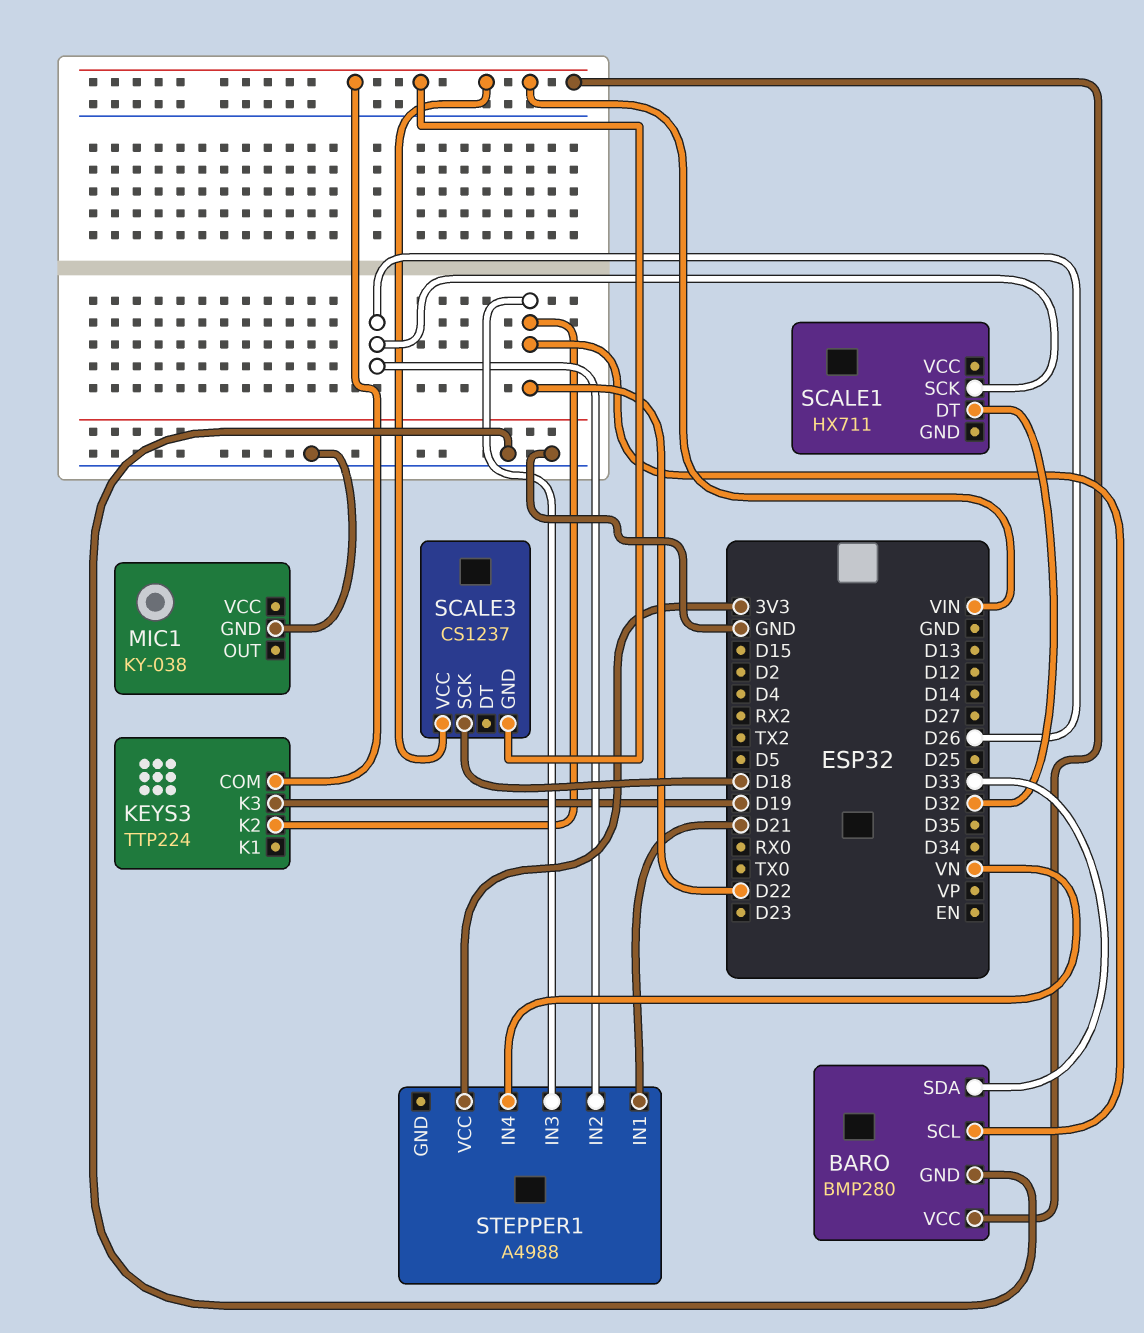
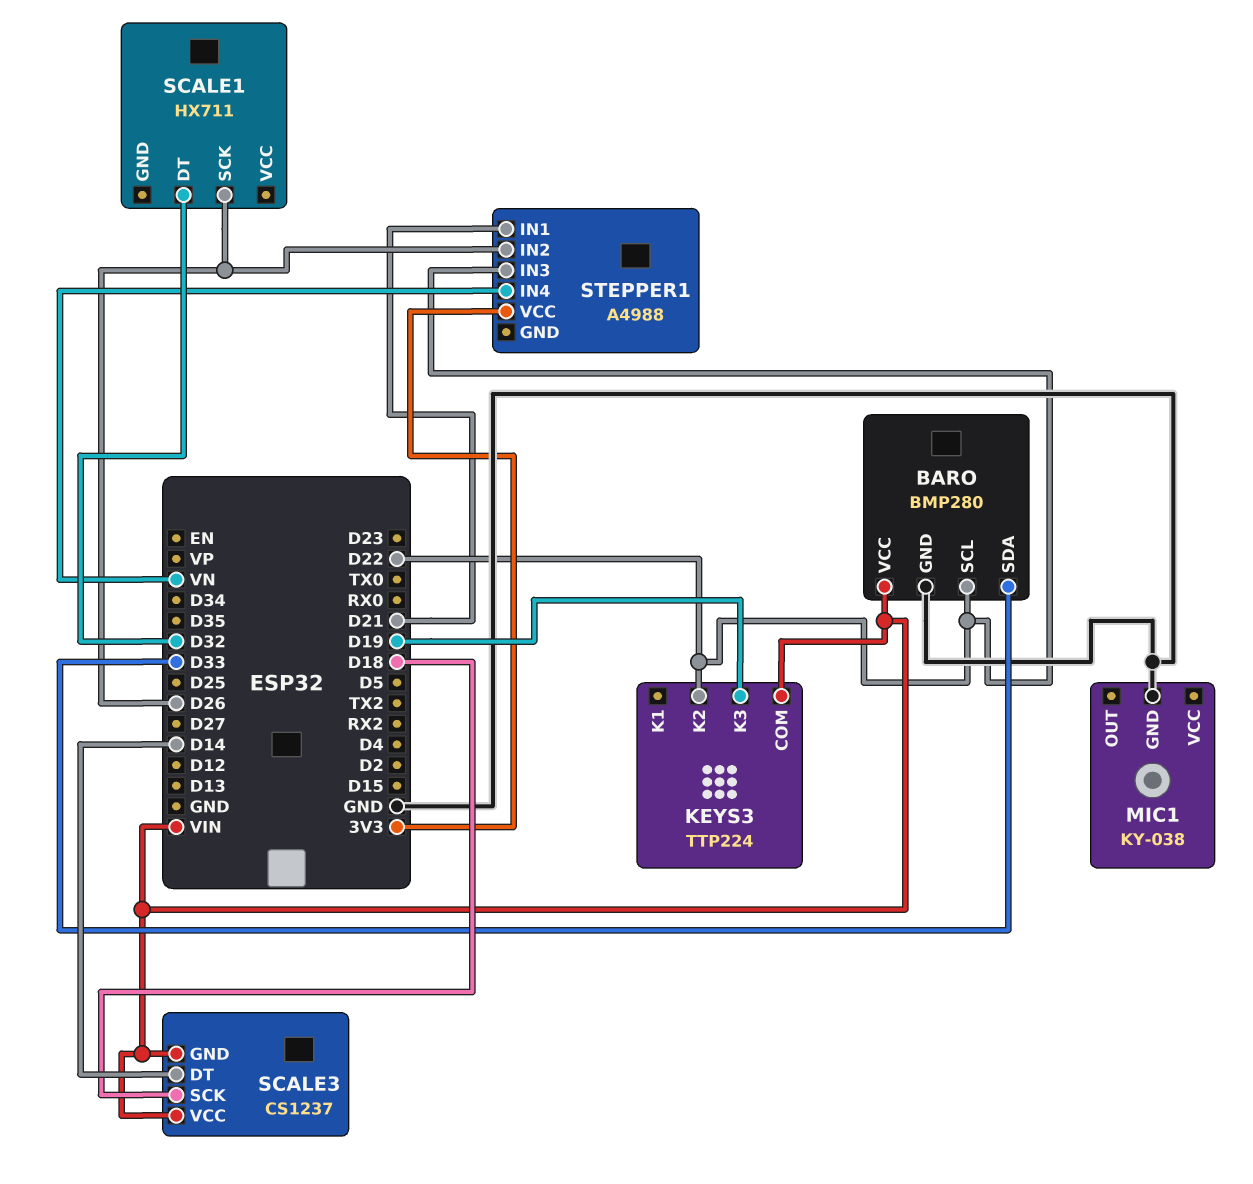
SCALE3 pin DT: none -> D14

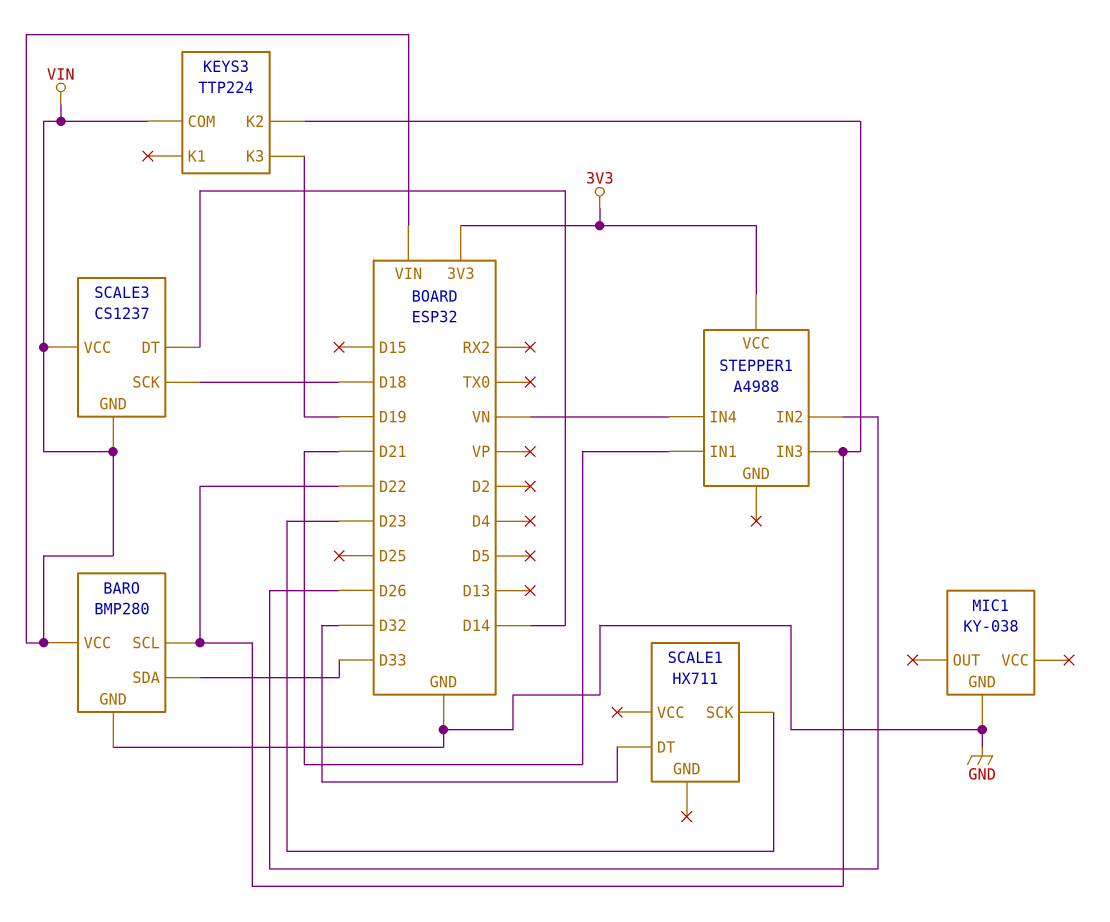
SCALE1 pin SCK: D26 -> D23

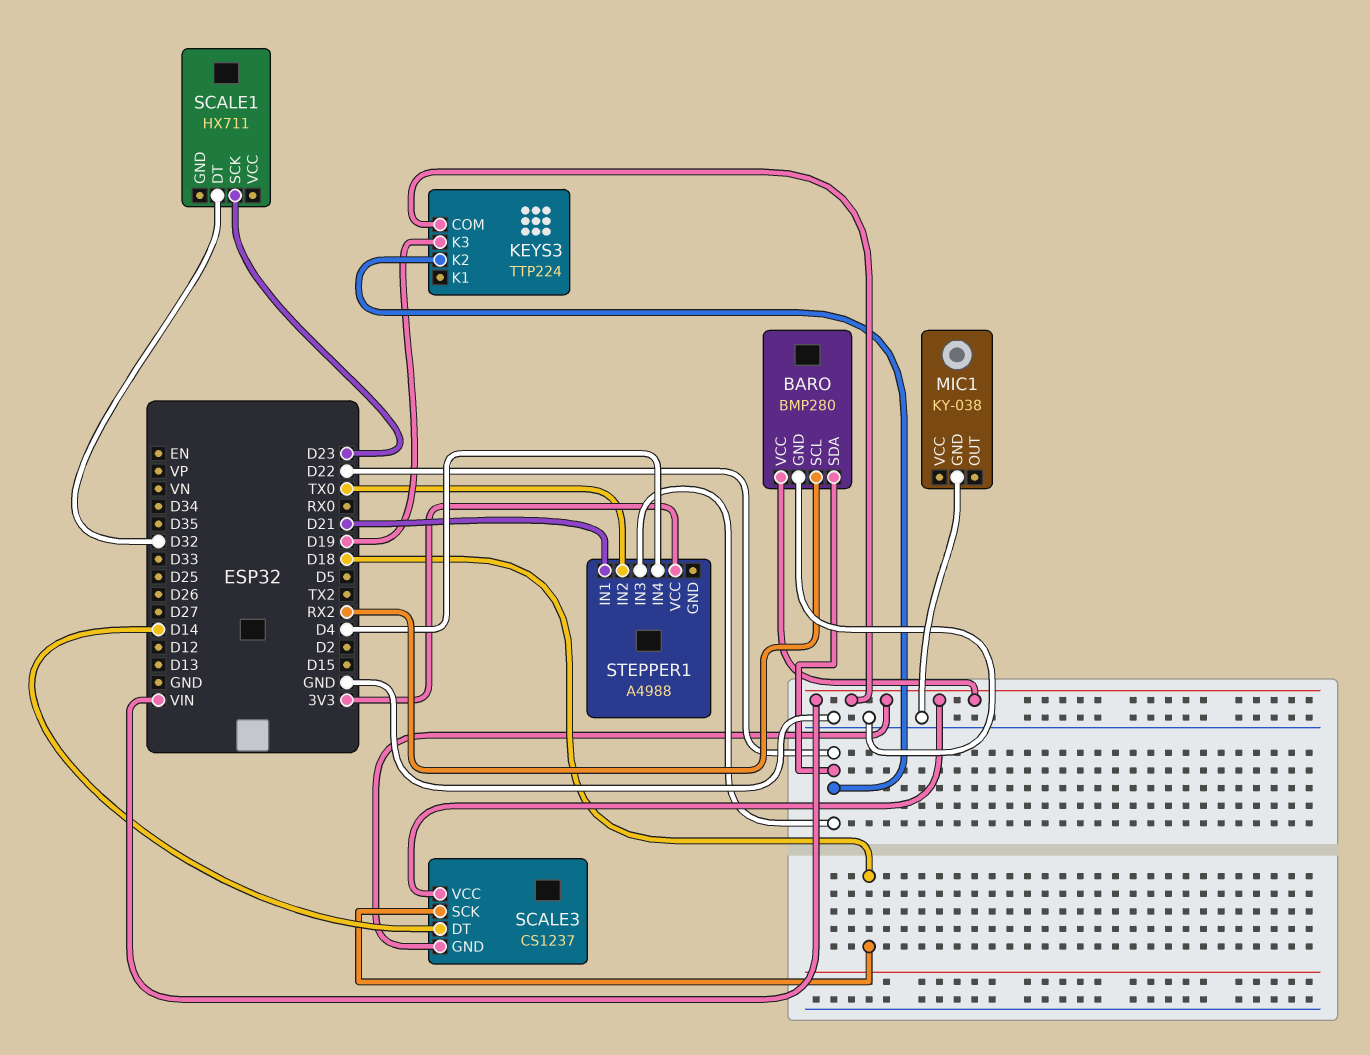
BARO pin SCL: D22 -> RX2
BARO pin SDA: D33 -> D22
STEPPER1 pin IN2: D26 -> TX0
STEPPER1 pin IN4: VN -> D4

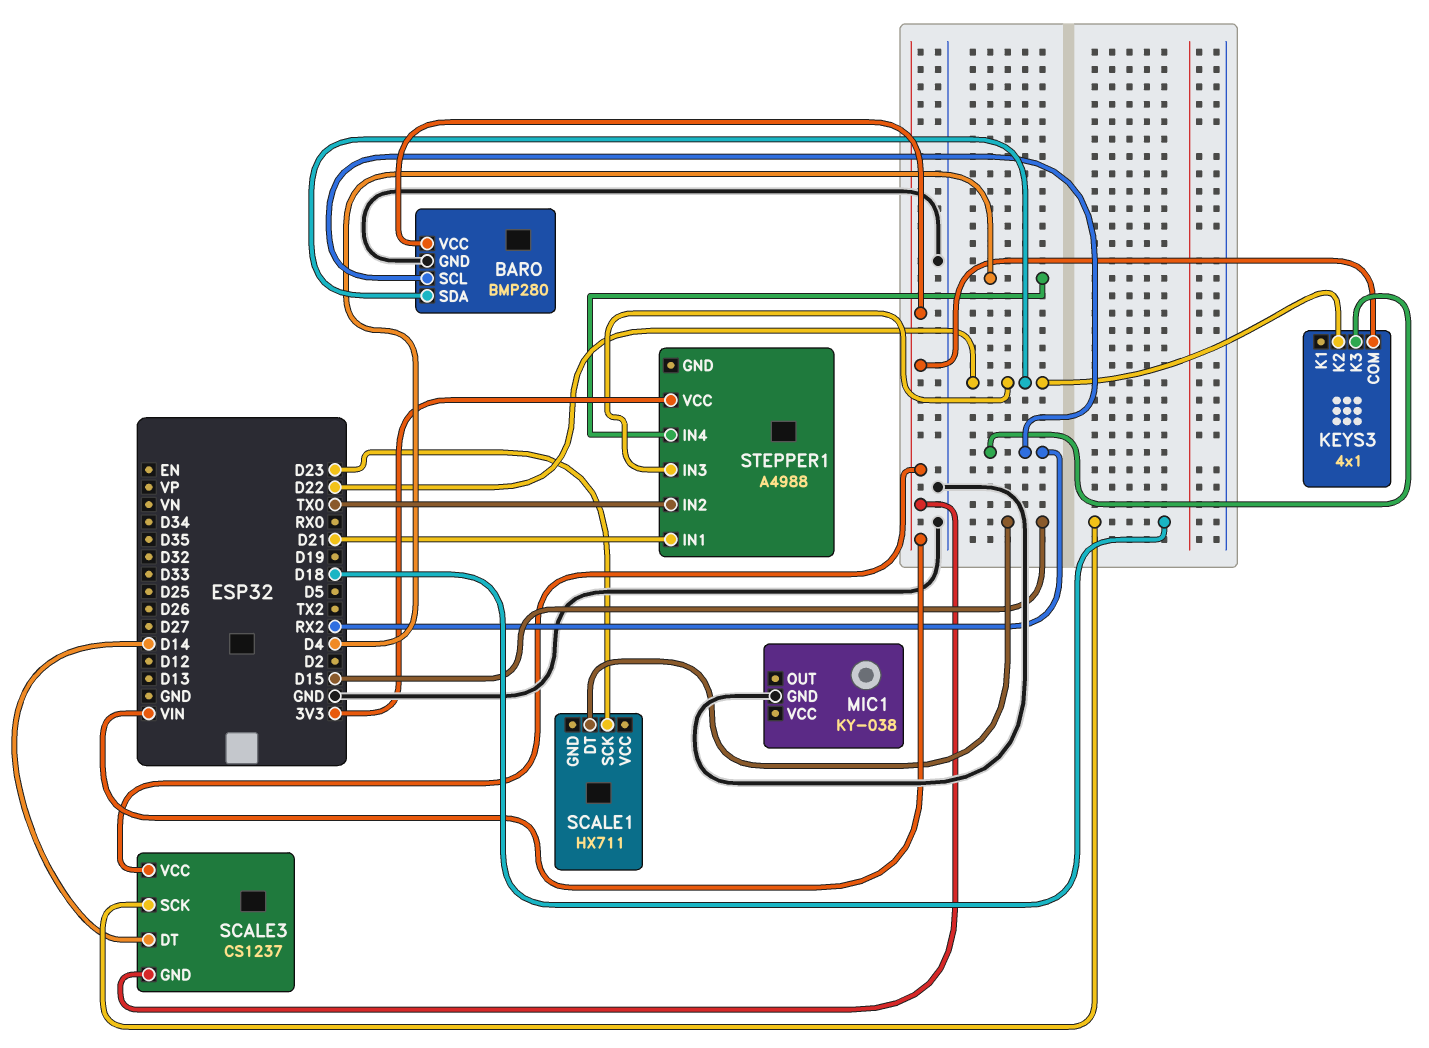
KEYS3: TTP224 -> 4x1
KEYS3 pin K3: D19 -> RX2
SCALE1 pin DT: D32 -> D15

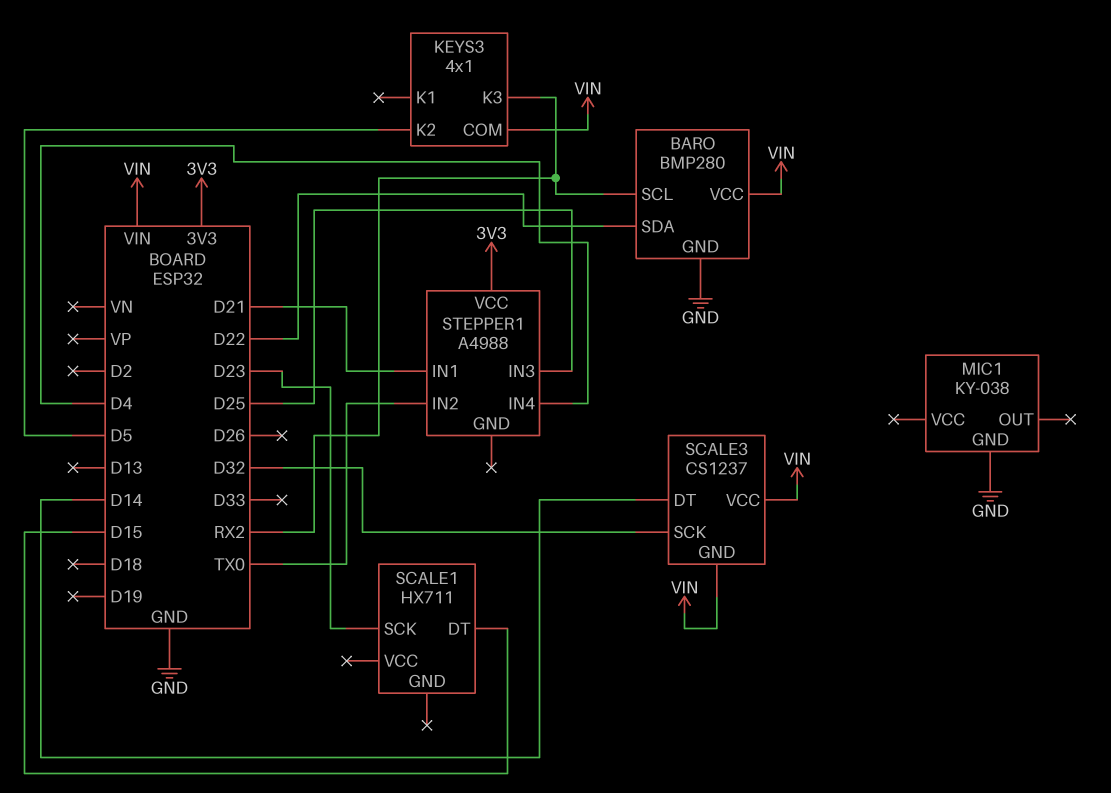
KEYS3 pin K2: D22 -> D5
SCALE3 pin SCK: D18 -> D32
STEPPER1 pin IN3: D22 -> D25

